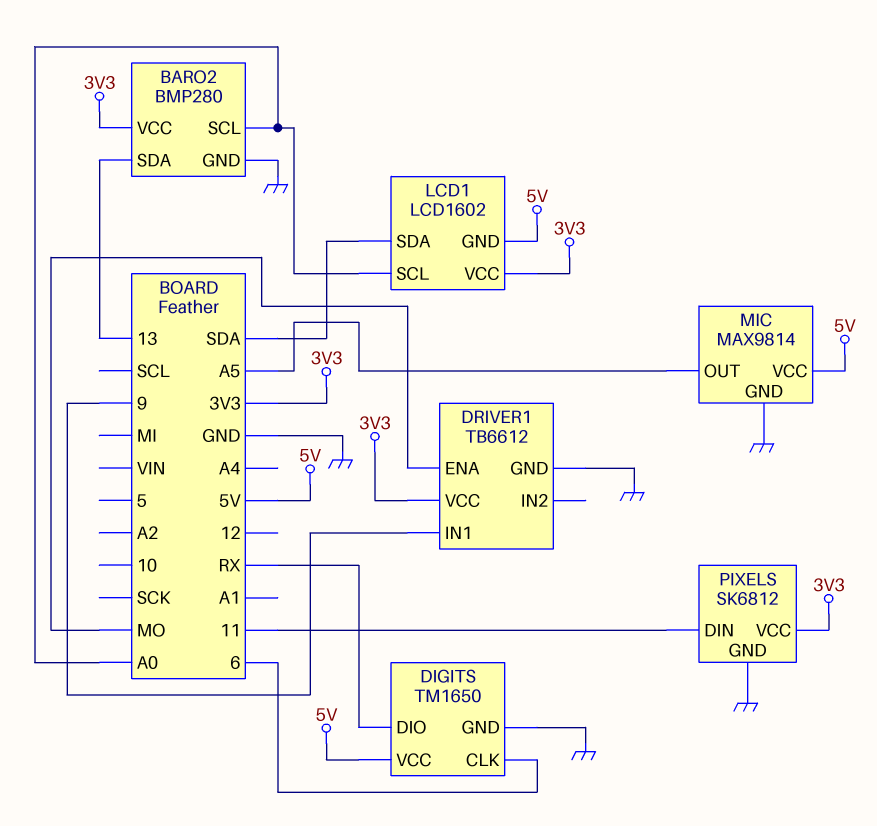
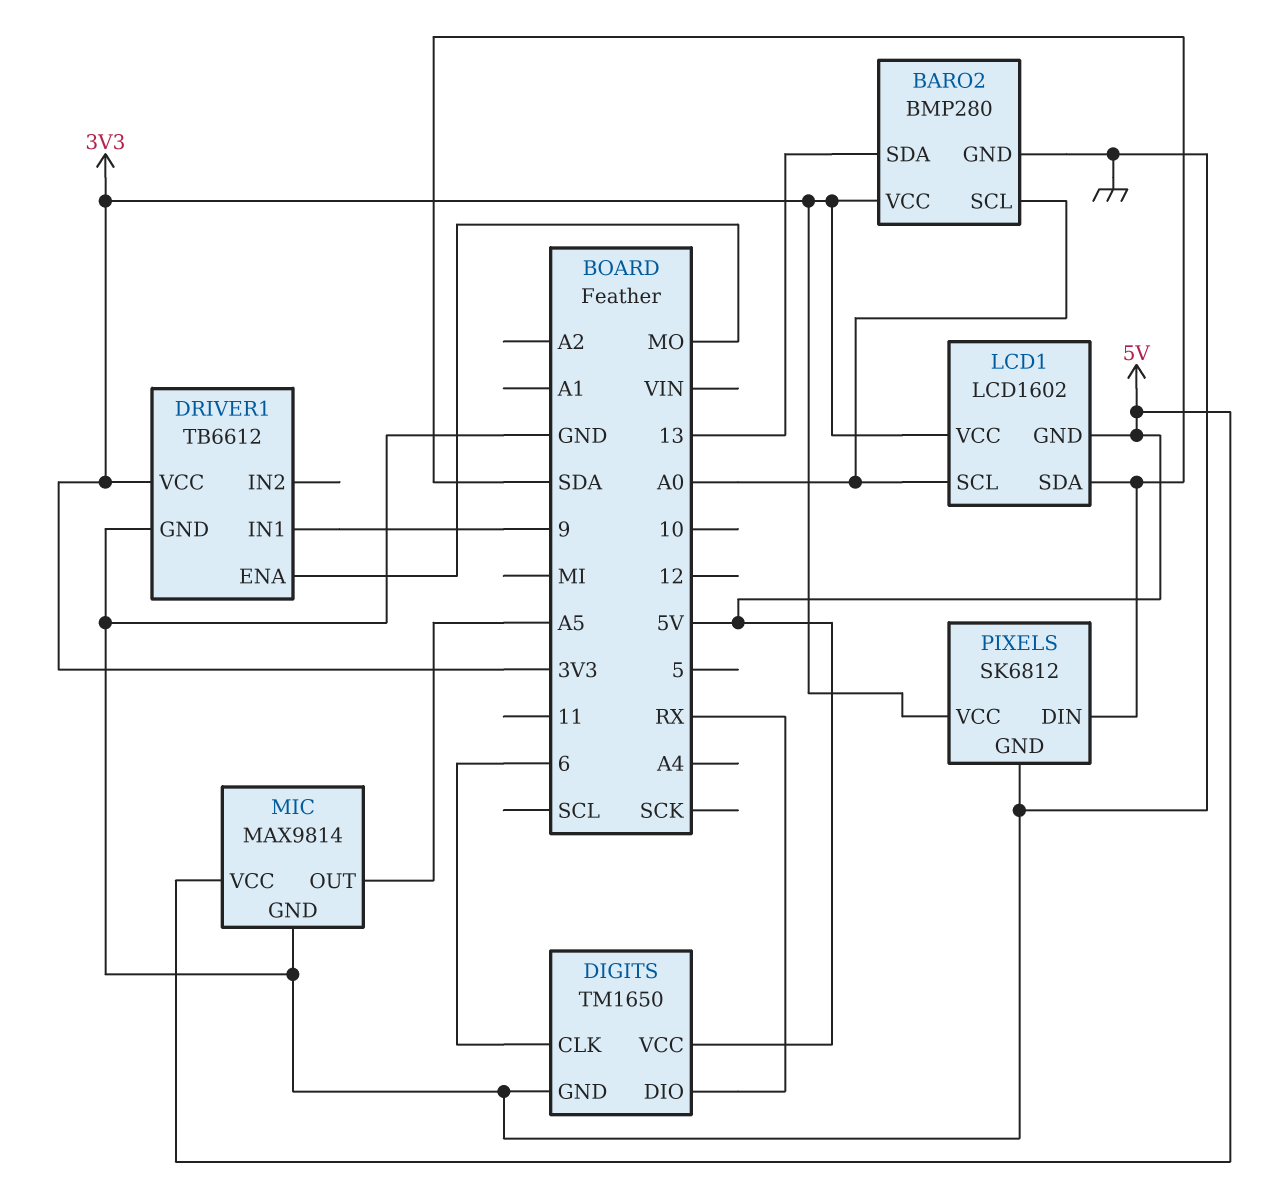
PIXELS pin DIN: 11 -> SDA

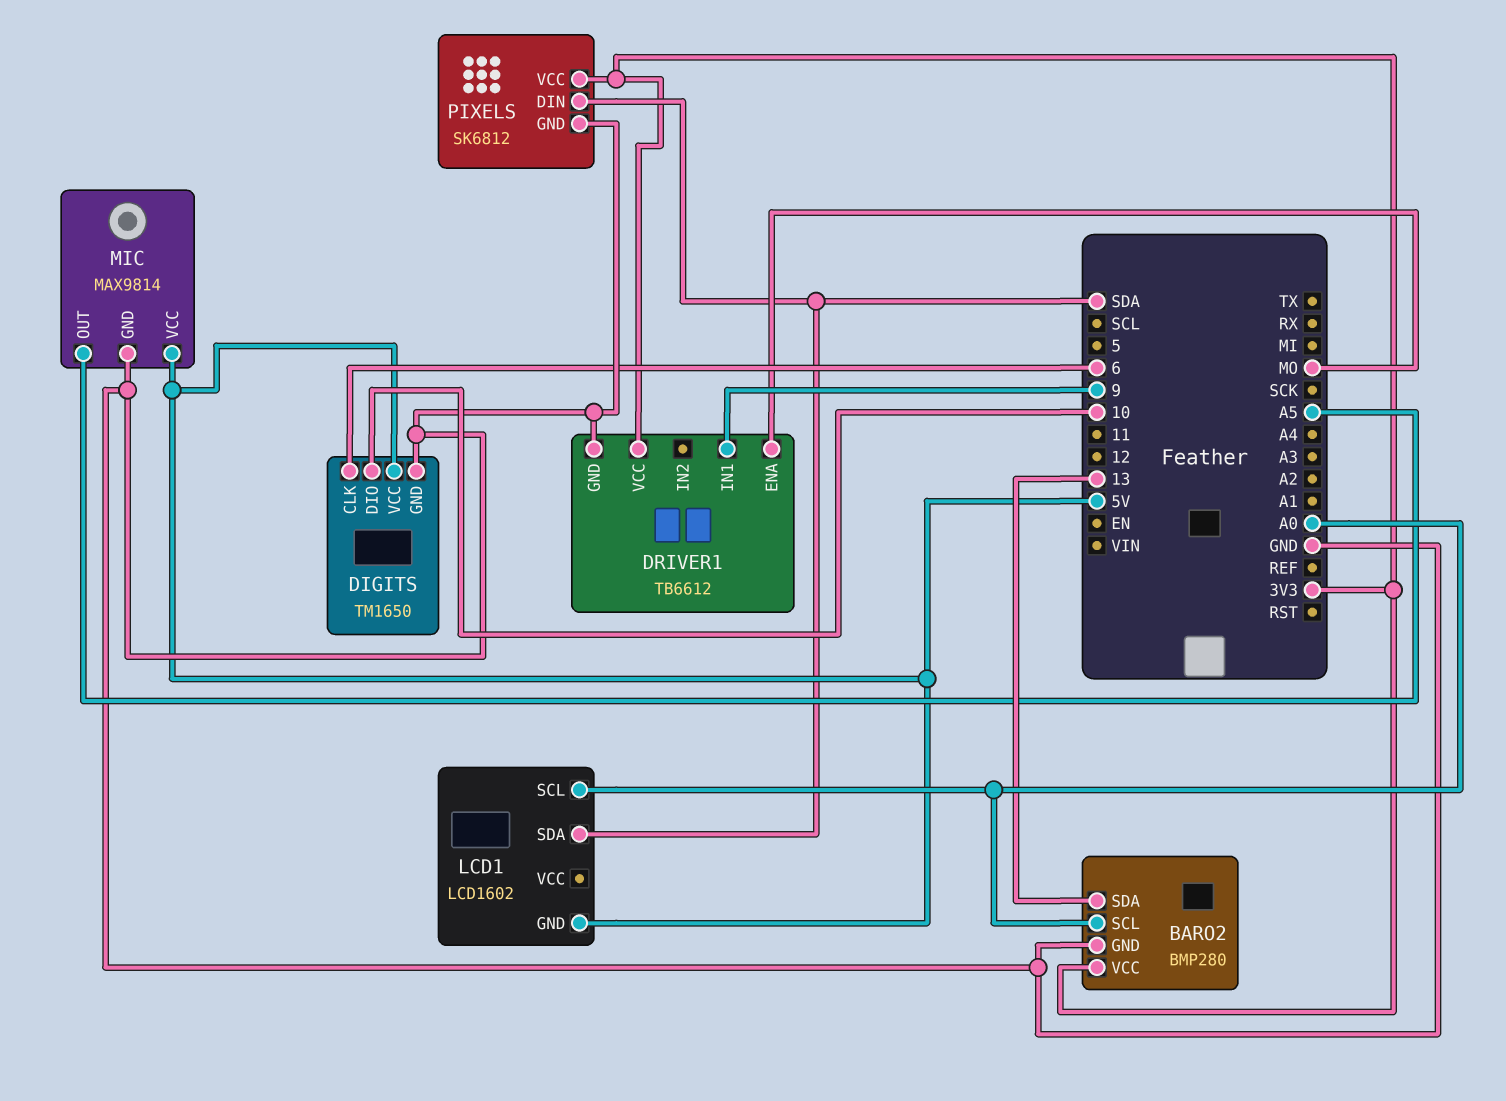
DIGITS pin DIO: RX -> 10
LCD1 pin VCC: 3V3 -> none

